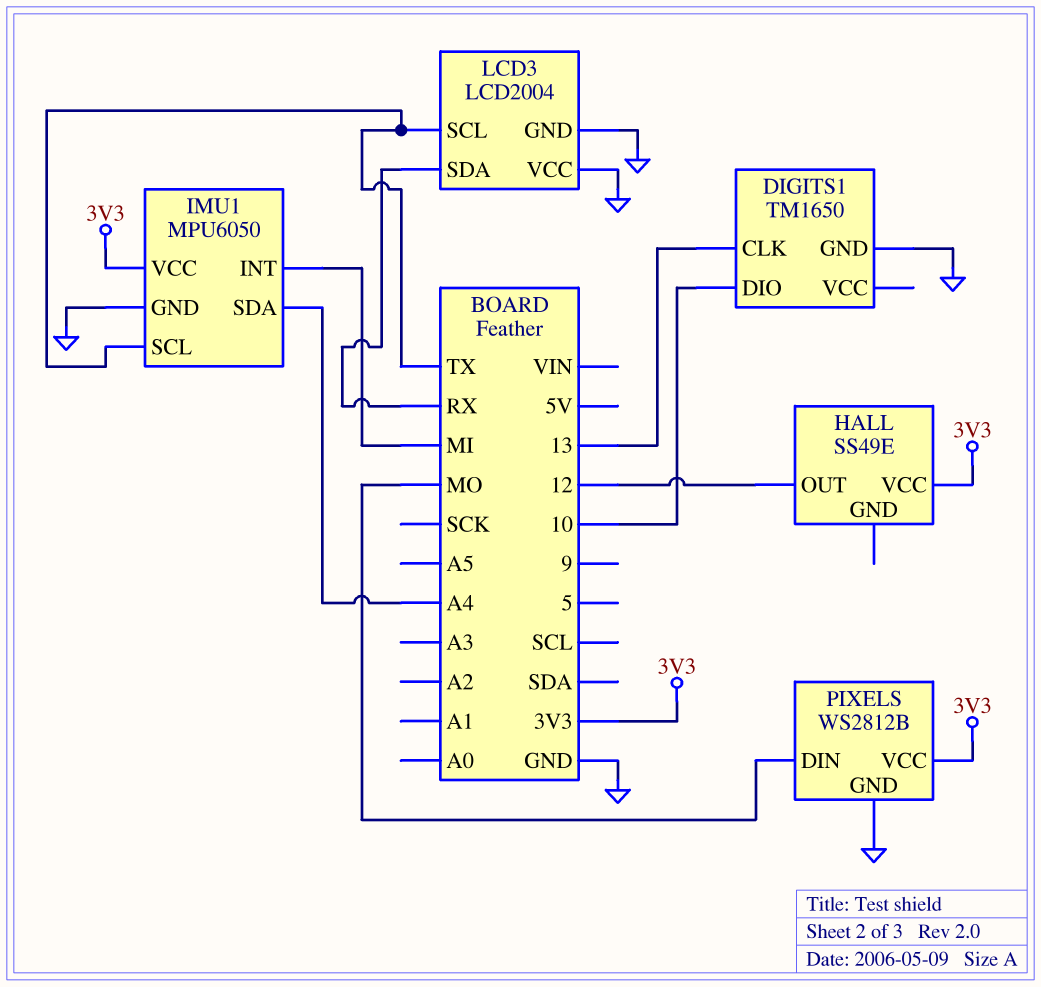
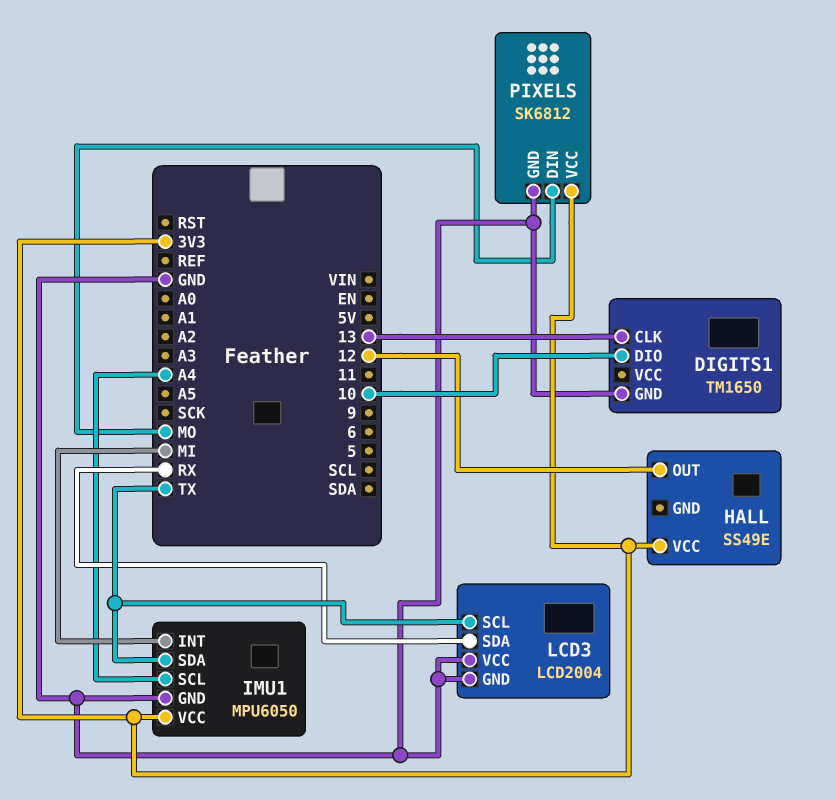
IMU1 pin SCL: TX -> A4
IMU1 pin SDA: A4 -> TX
PIXELS: WS2812B -> SK6812

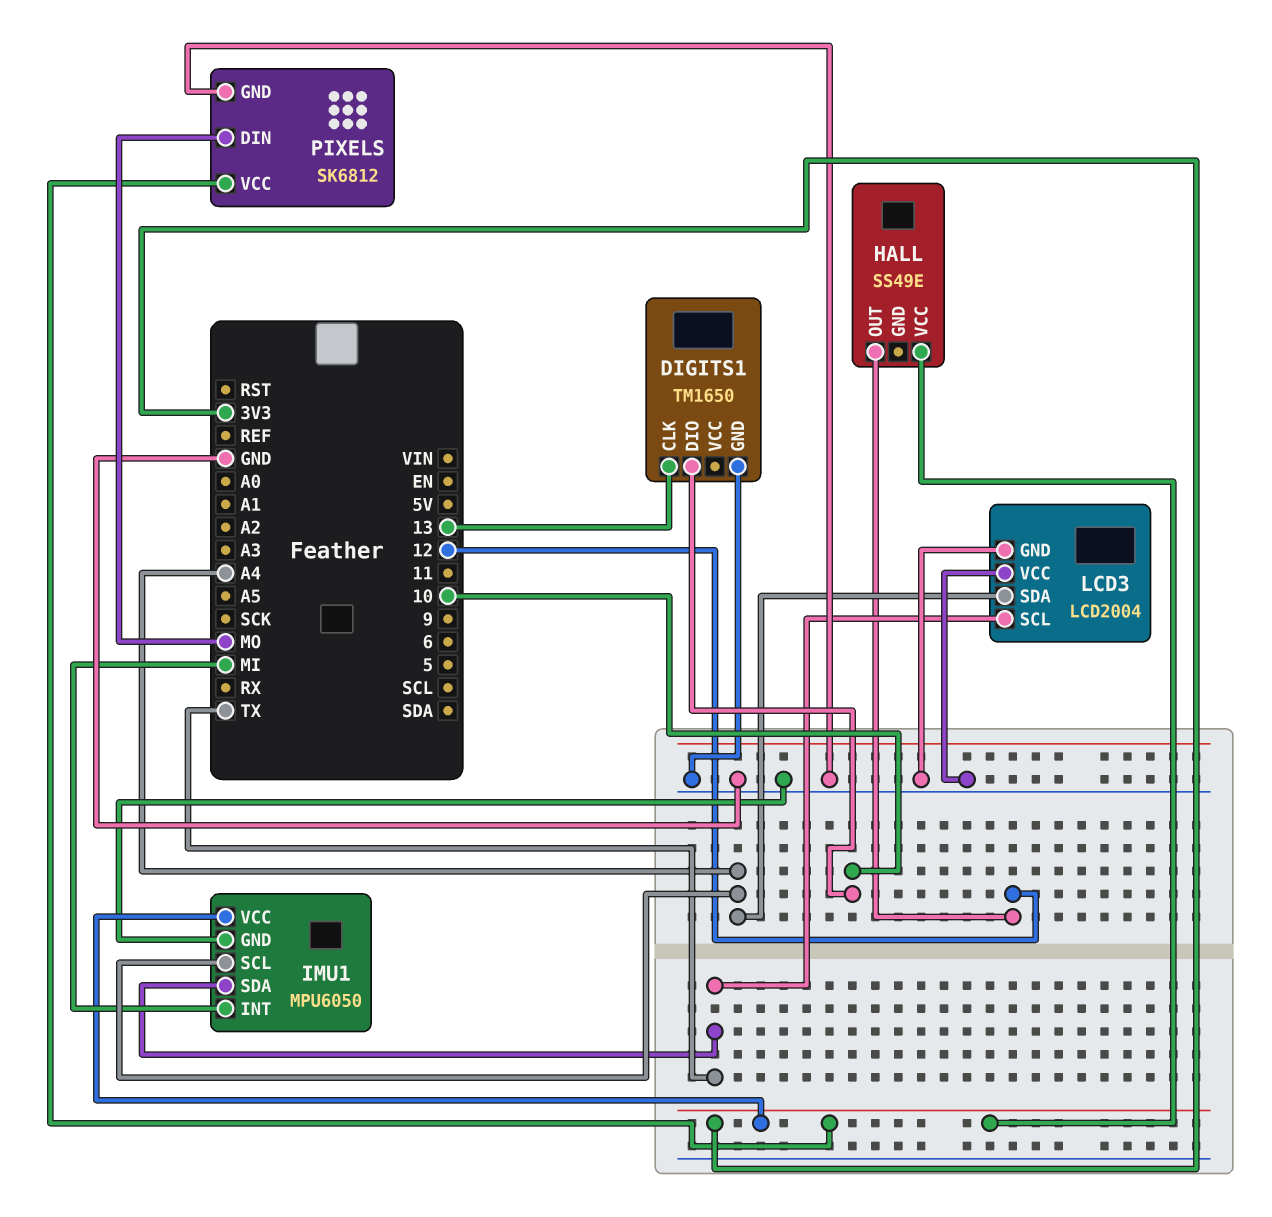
LCD3 pin SDA: RX -> A4

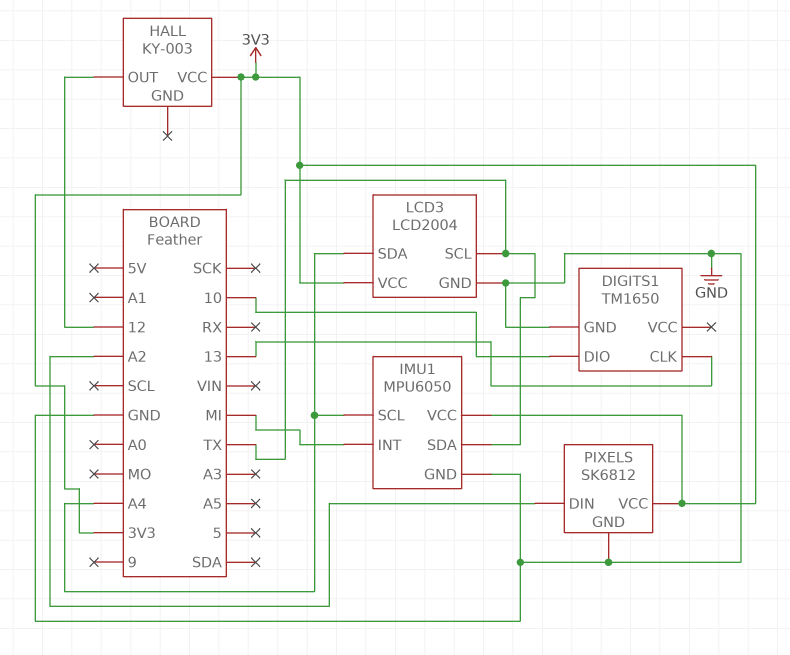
HALL: SS49E -> KY-003
LCD3 pin VCC: GND -> 3V3
PIXELS pin DIN: MO -> A2

